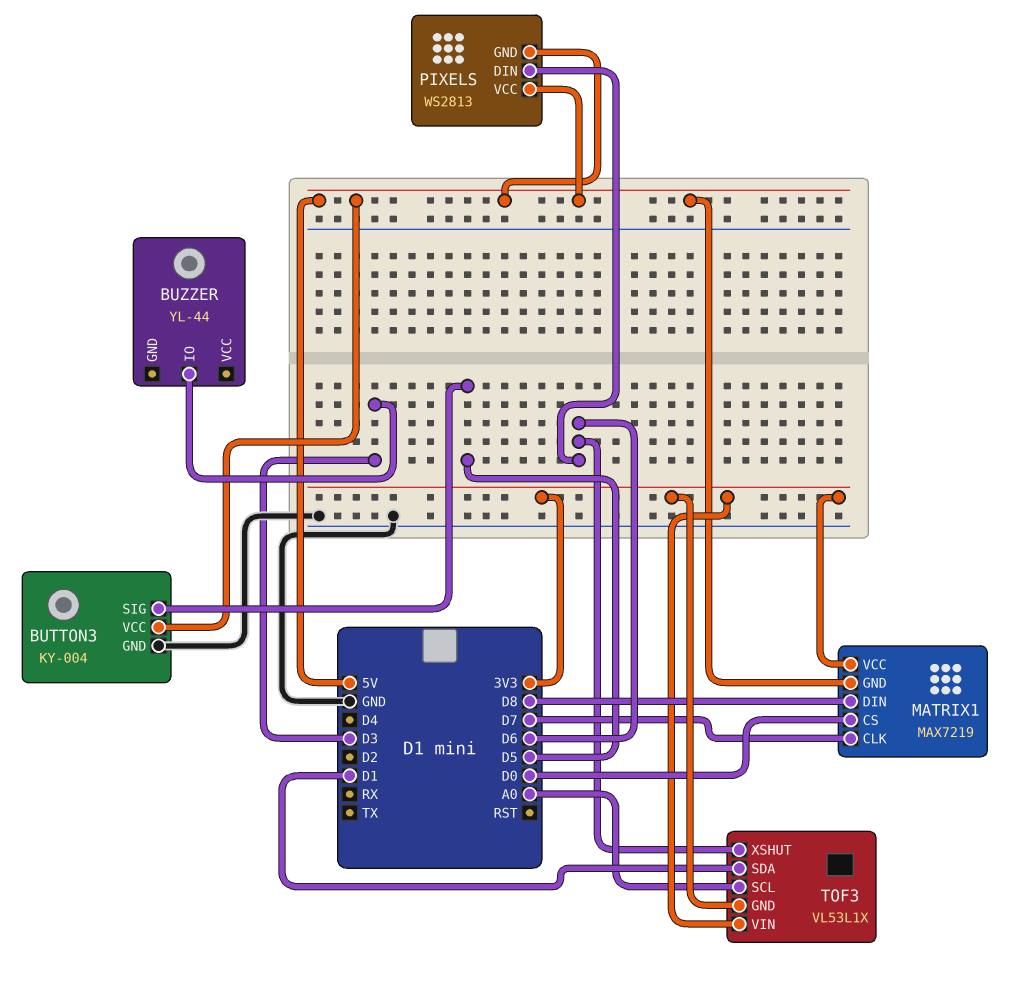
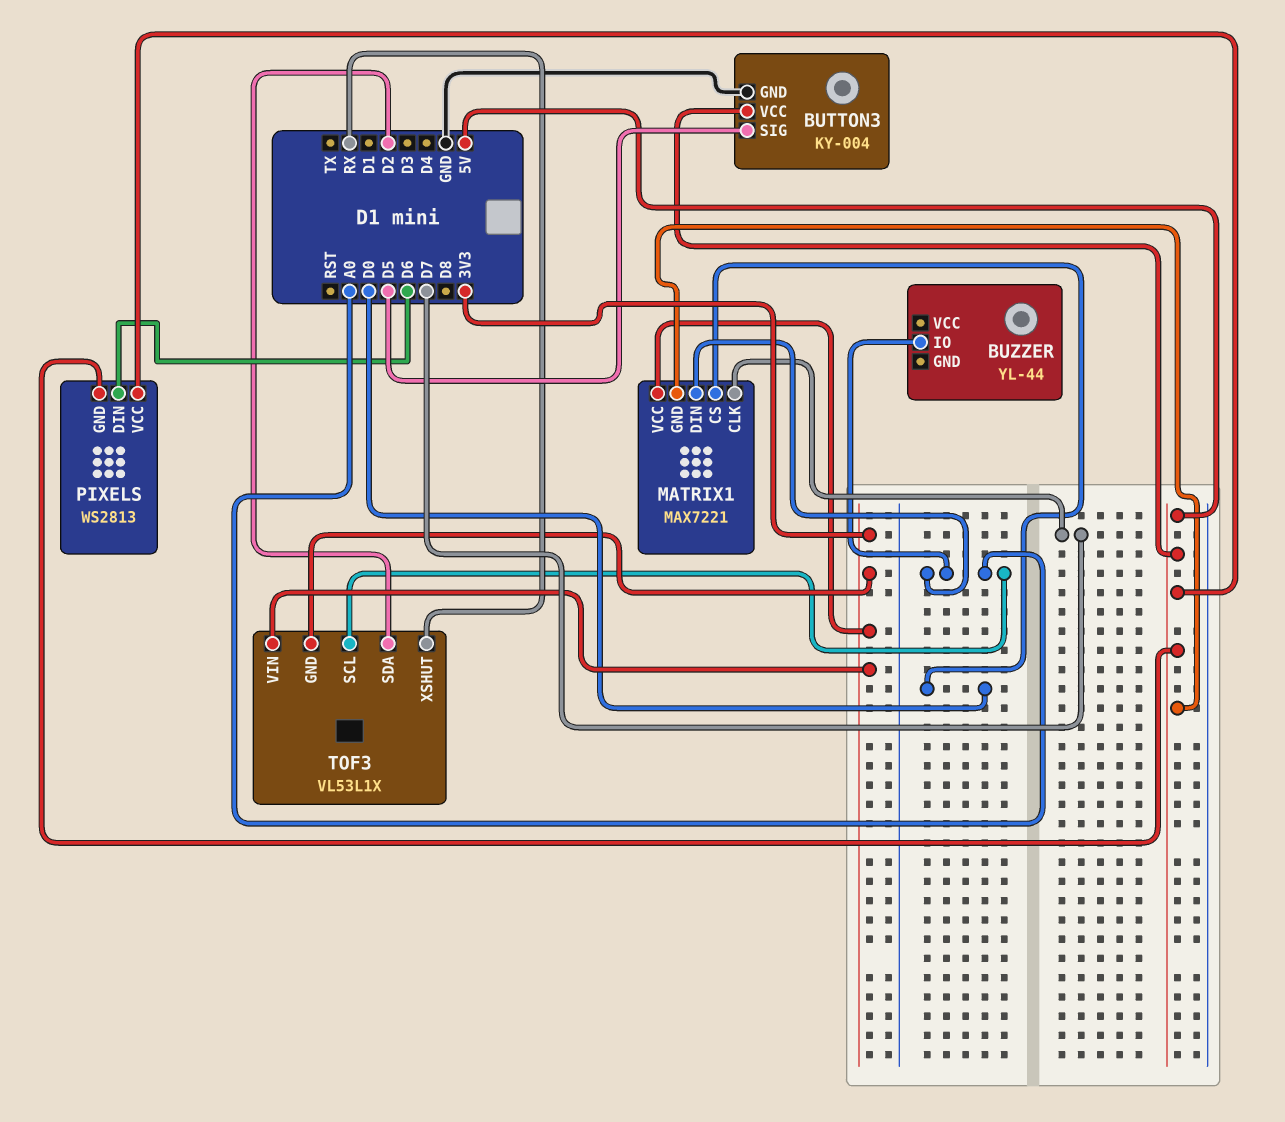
BUZZER pin IO: D3 -> A0
MATRIX1: MAX7219 -> MAX7221
MATRIX1 pin DIN: D8 -> A0
TOF3 pin SDA: D1 -> D2
TOF3 pin XSHUT: D6 -> RX

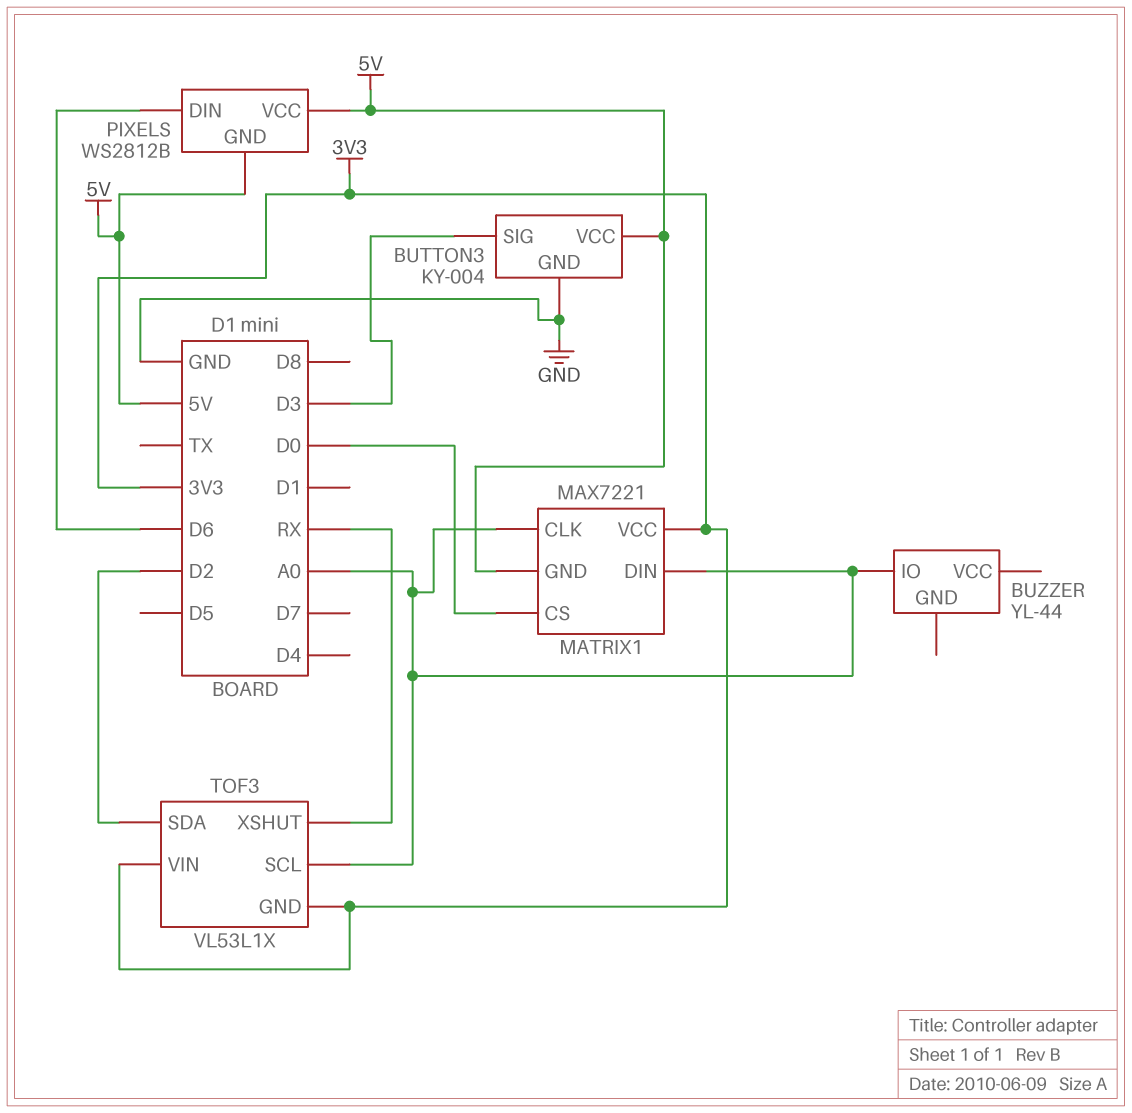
BUTTON3 pin SIG: D5 -> D3
MATRIX1 pin CLK: D7 -> A0
PIXELS: WS2813 -> WS2812B

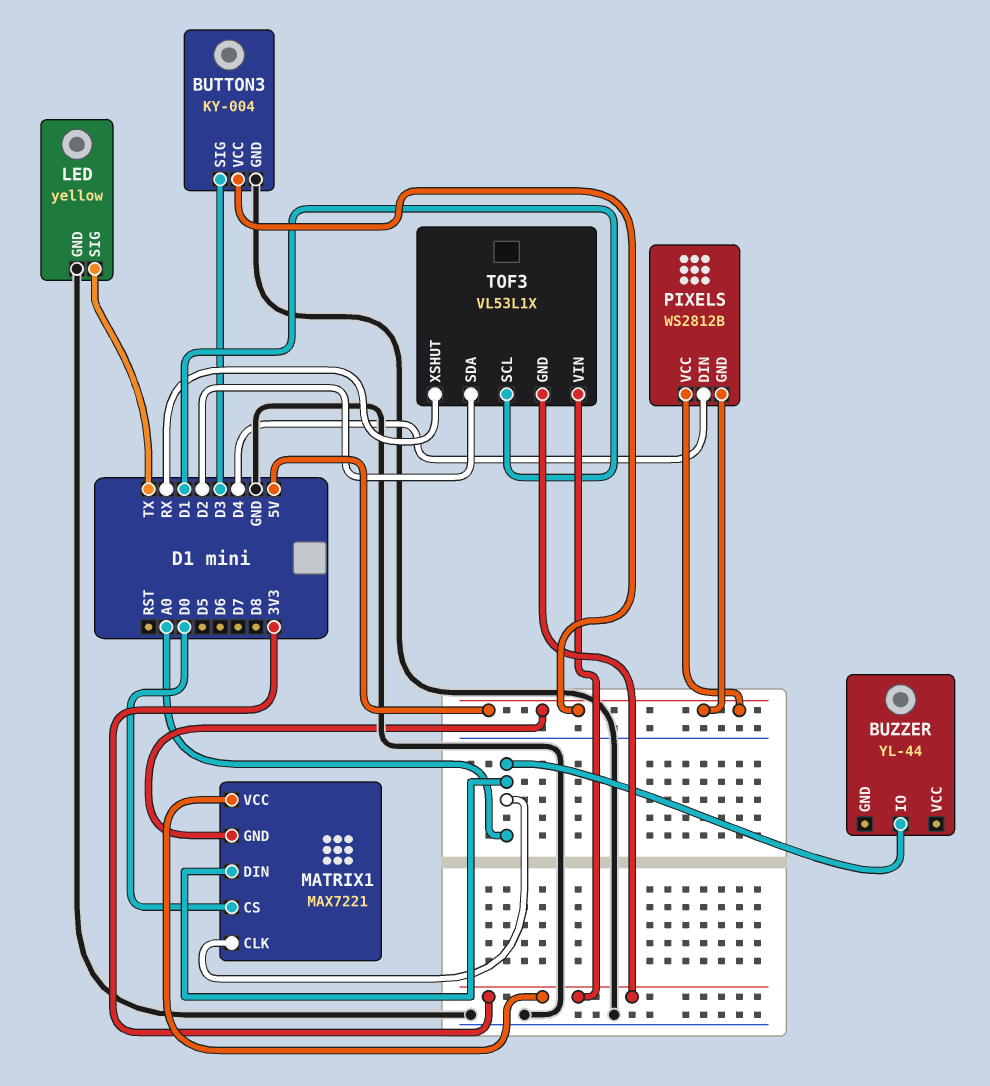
LED: none -> yellow
LED pin GND: none -> GND
LED pin SIG: none -> TX
PIXELS pin DIN: D6 -> D4
TOF3 pin SCL: A0 -> D1

